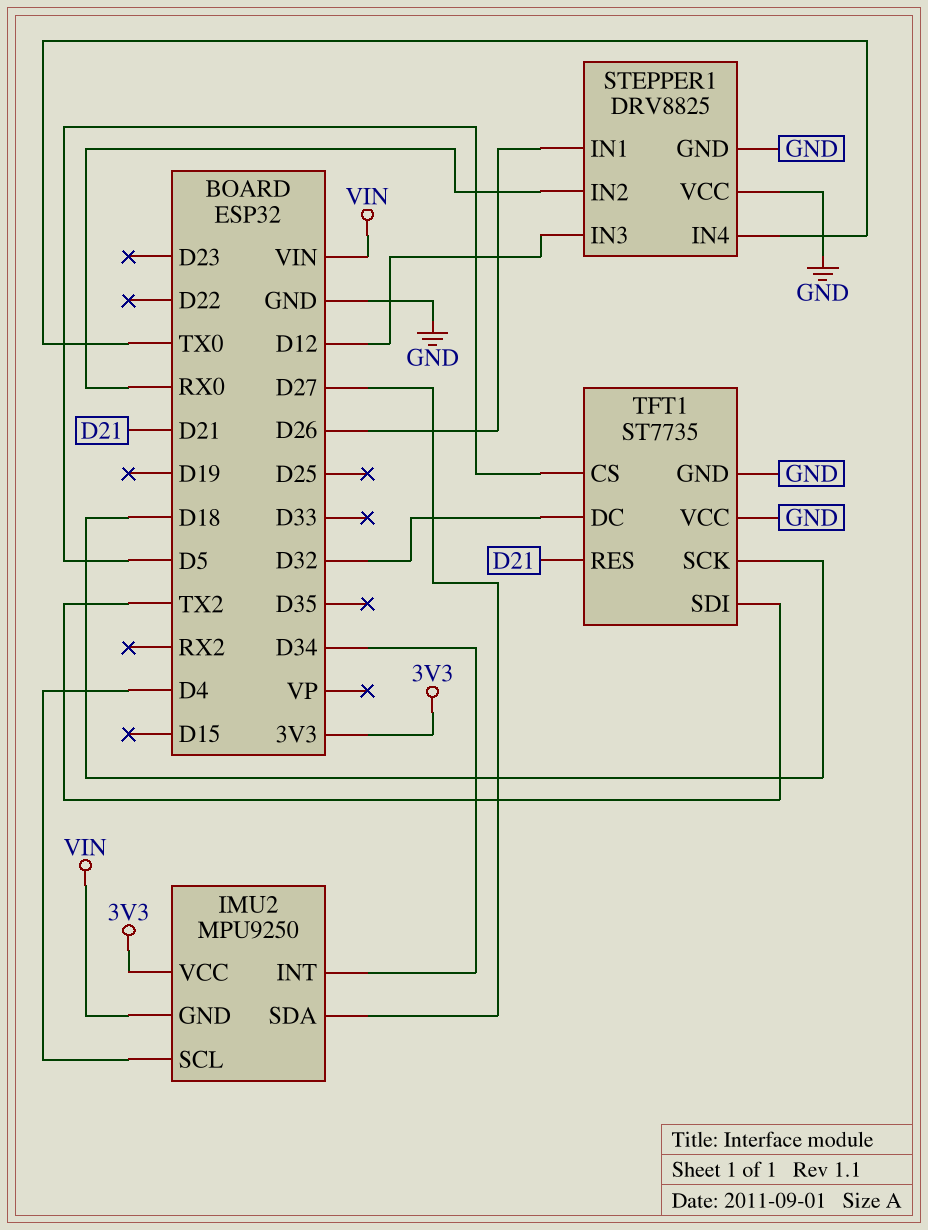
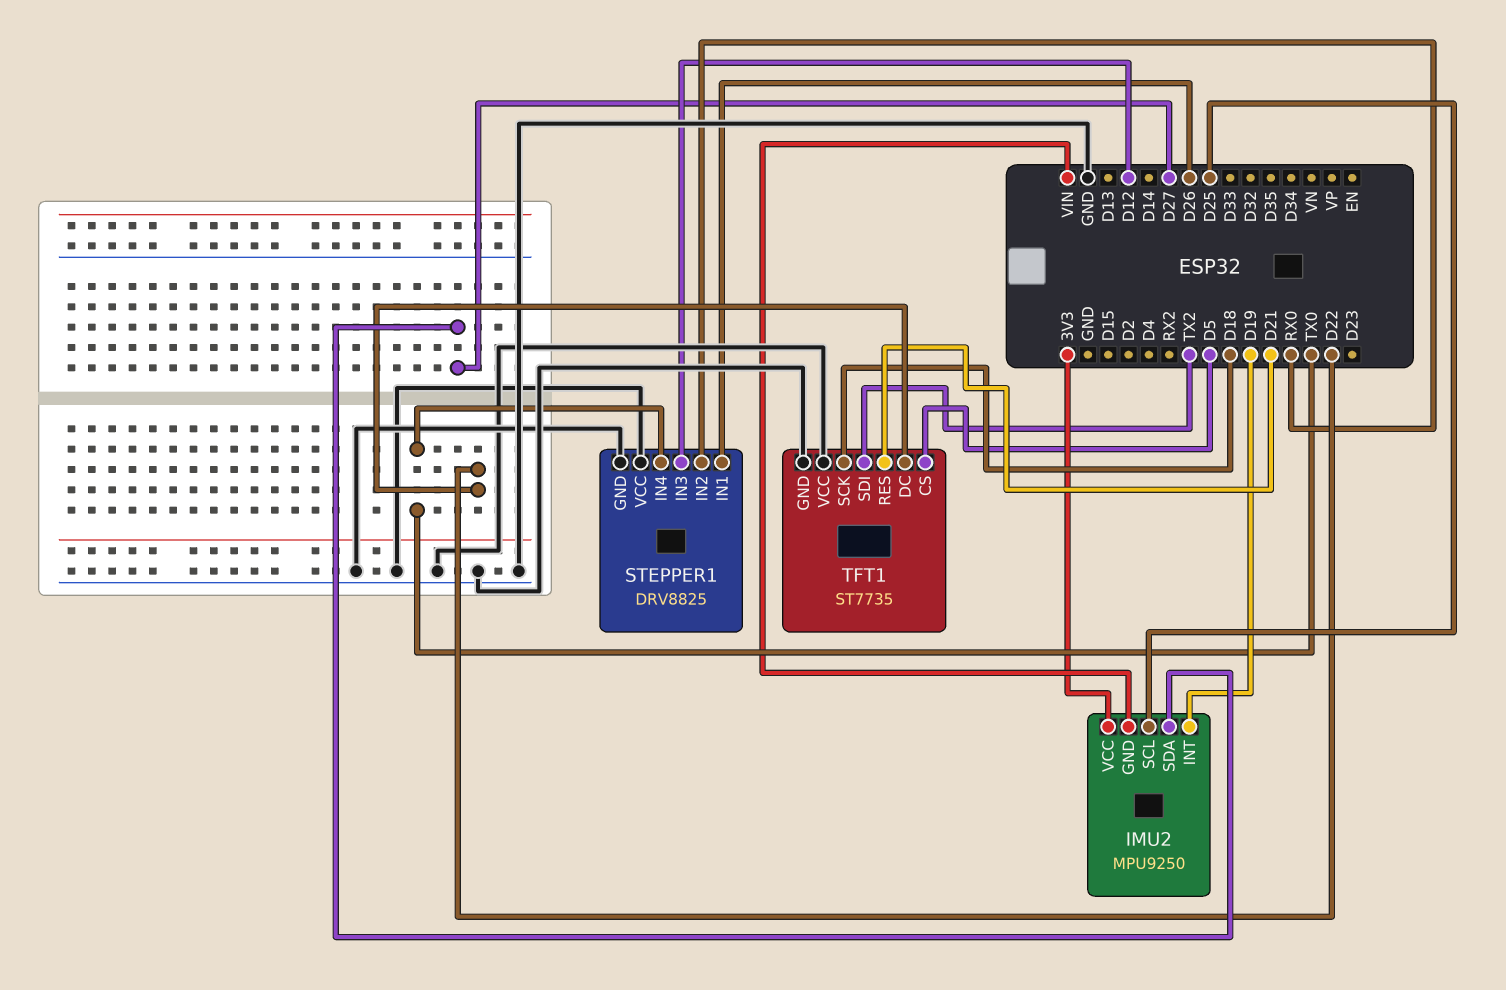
IMU2 pin INT: D34 -> D19
IMU2 pin SCL: D4 -> D25
TFT1 pin DC: D32 -> D22

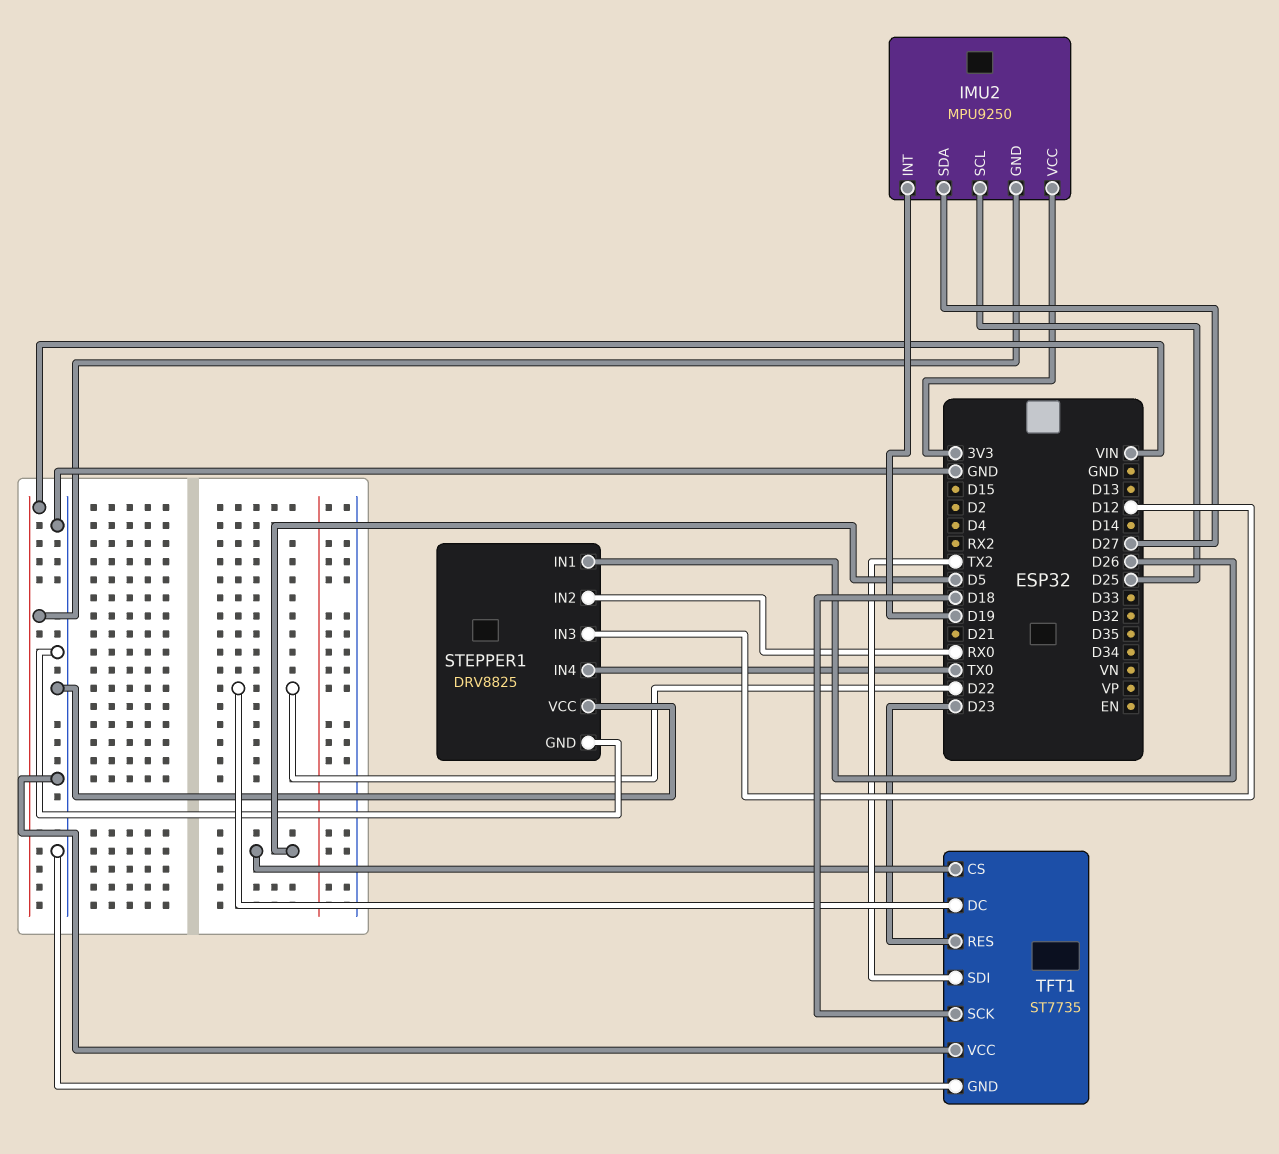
TFT1 pin RES: D21 -> D23

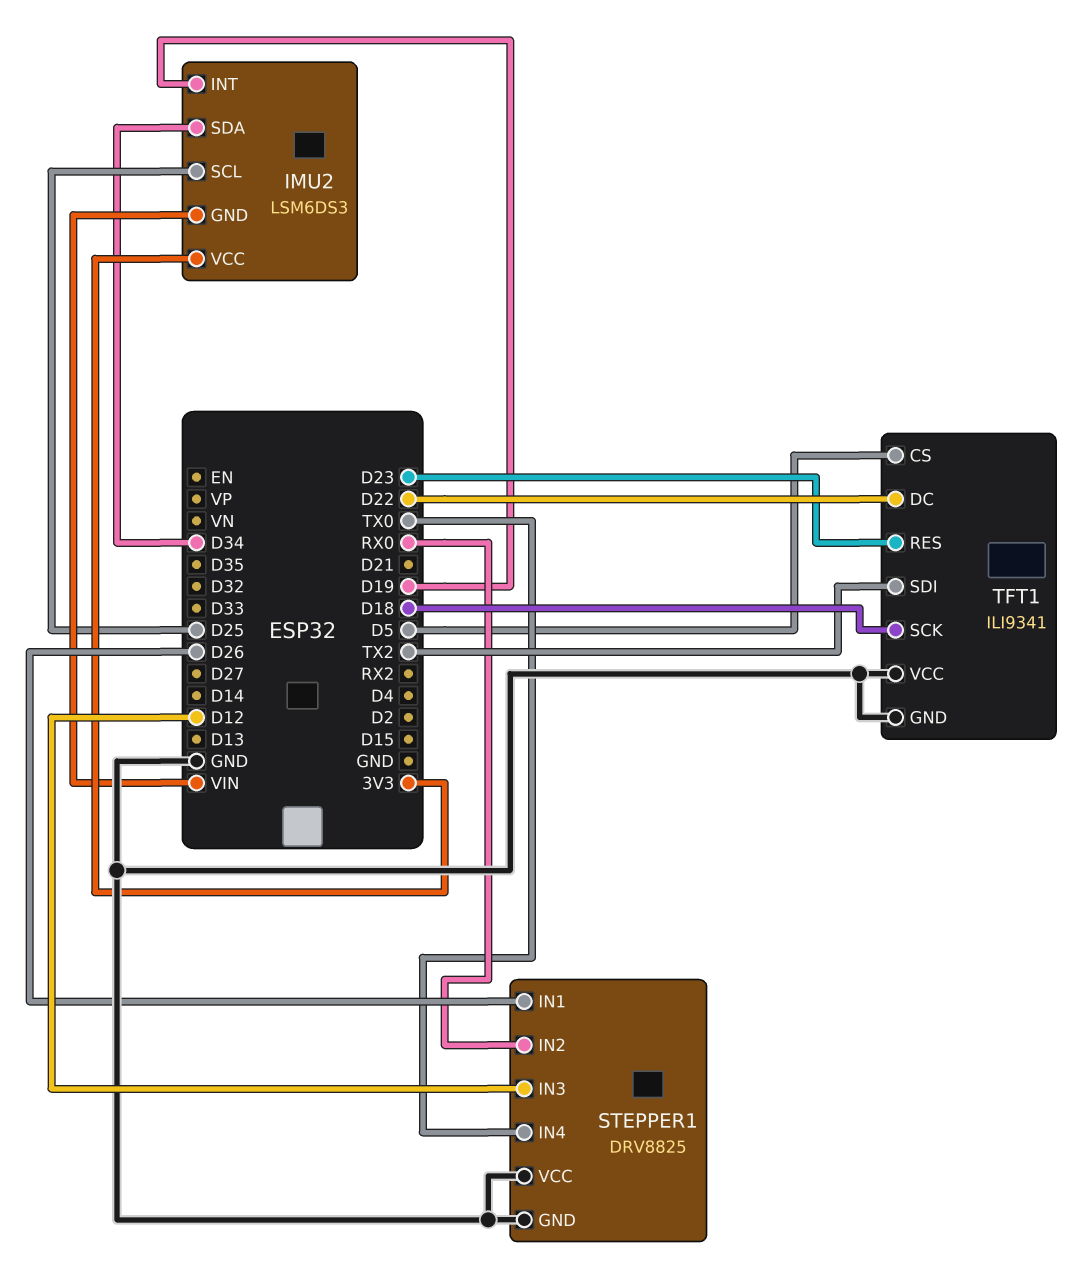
IMU2: MPU9250 -> LSM6DS3
IMU2 pin SDA: D27 -> D34
TFT1: ST7735 -> ILI9341

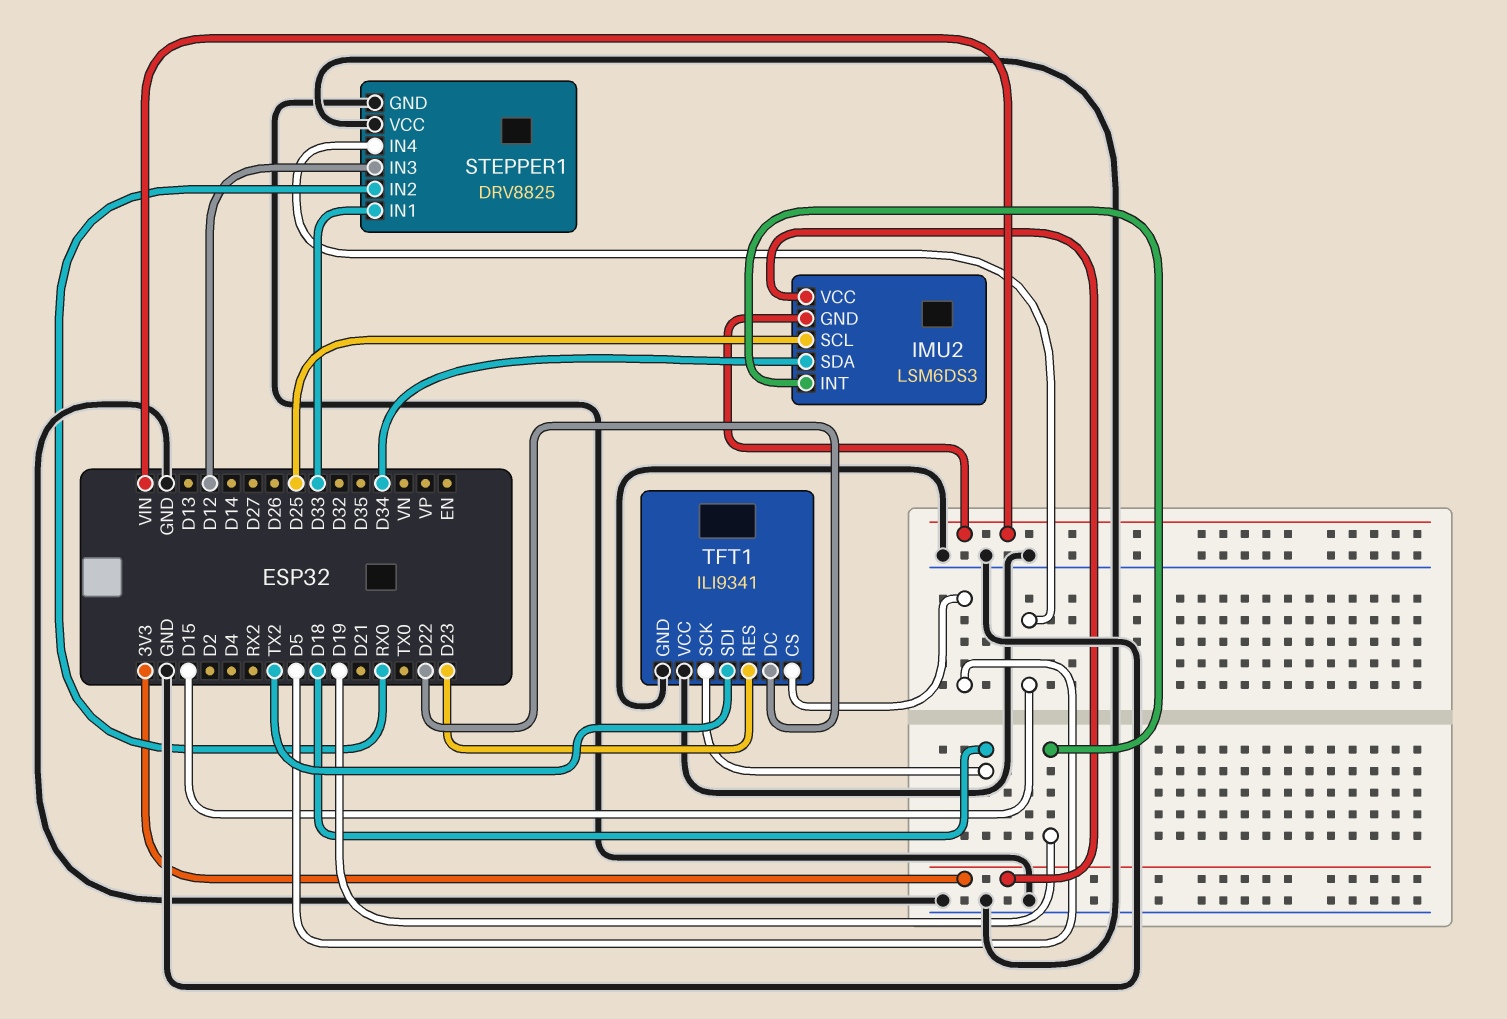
STEPPER1 pin IN1: D26 -> D33
STEPPER1 pin IN4: TX0 -> D15

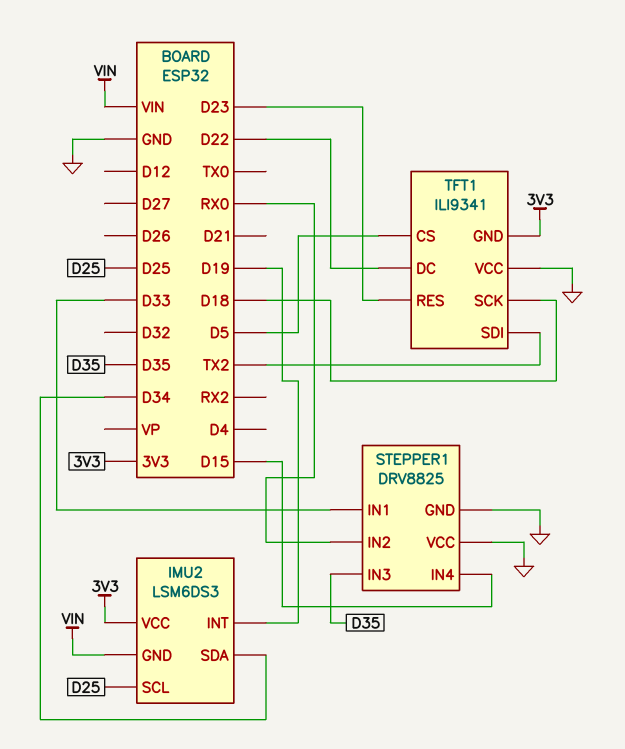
STEPPER1 pin IN3: D12 -> D35
TFT1 pin GND: GND -> 3V3

